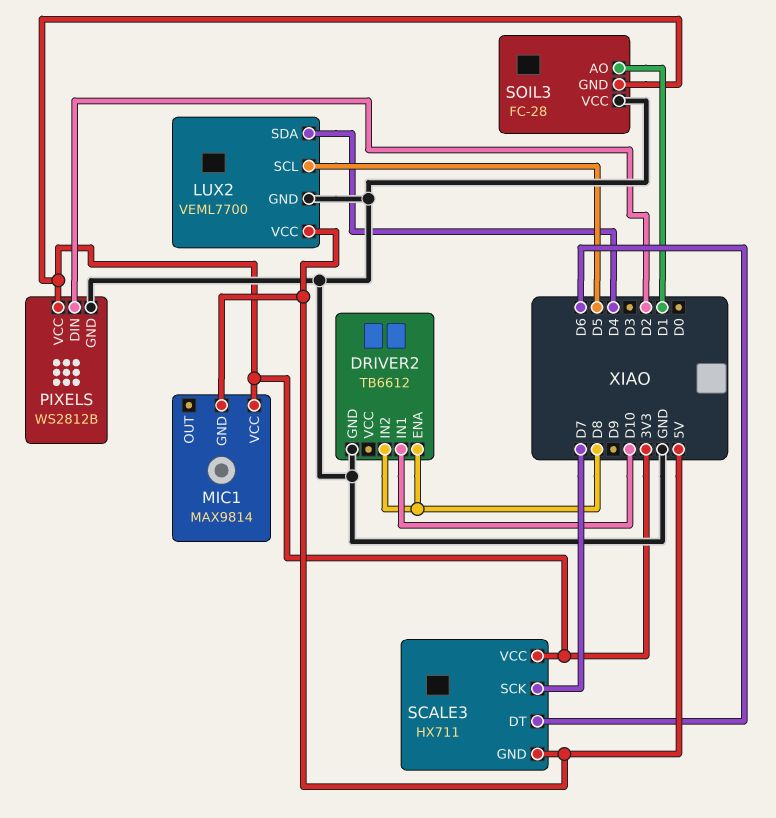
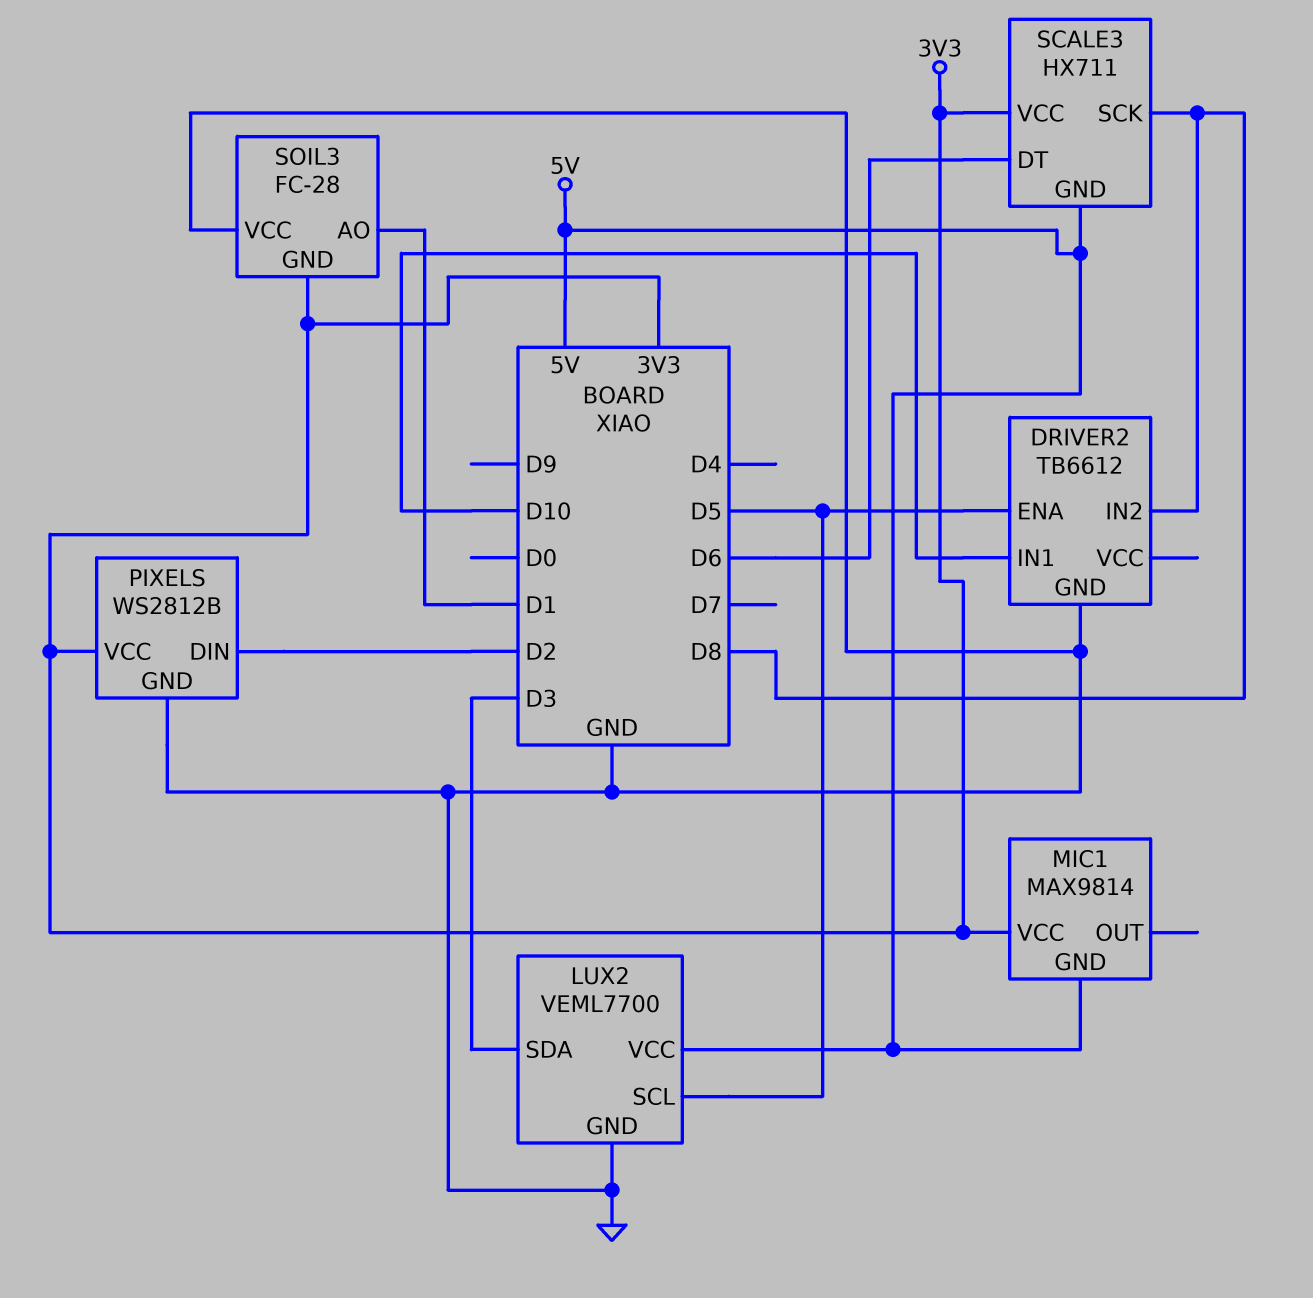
DRIVER2 pin ENA: D8 -> D5
LUX2 pin SDA: D4 -> D3
SCALE3 pin SCK: D7 -> D8

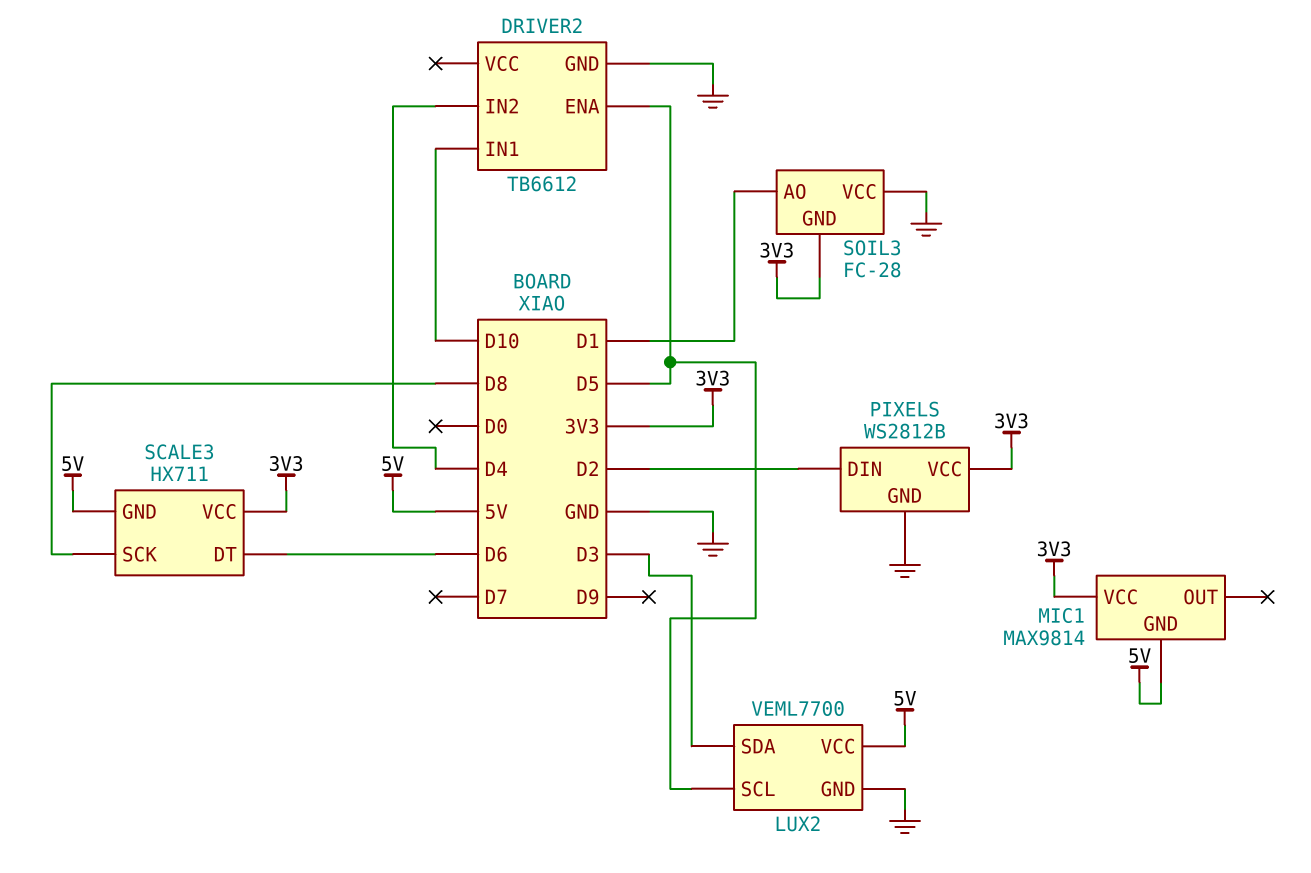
DRIVER2 pin IN2: D8 -> D4

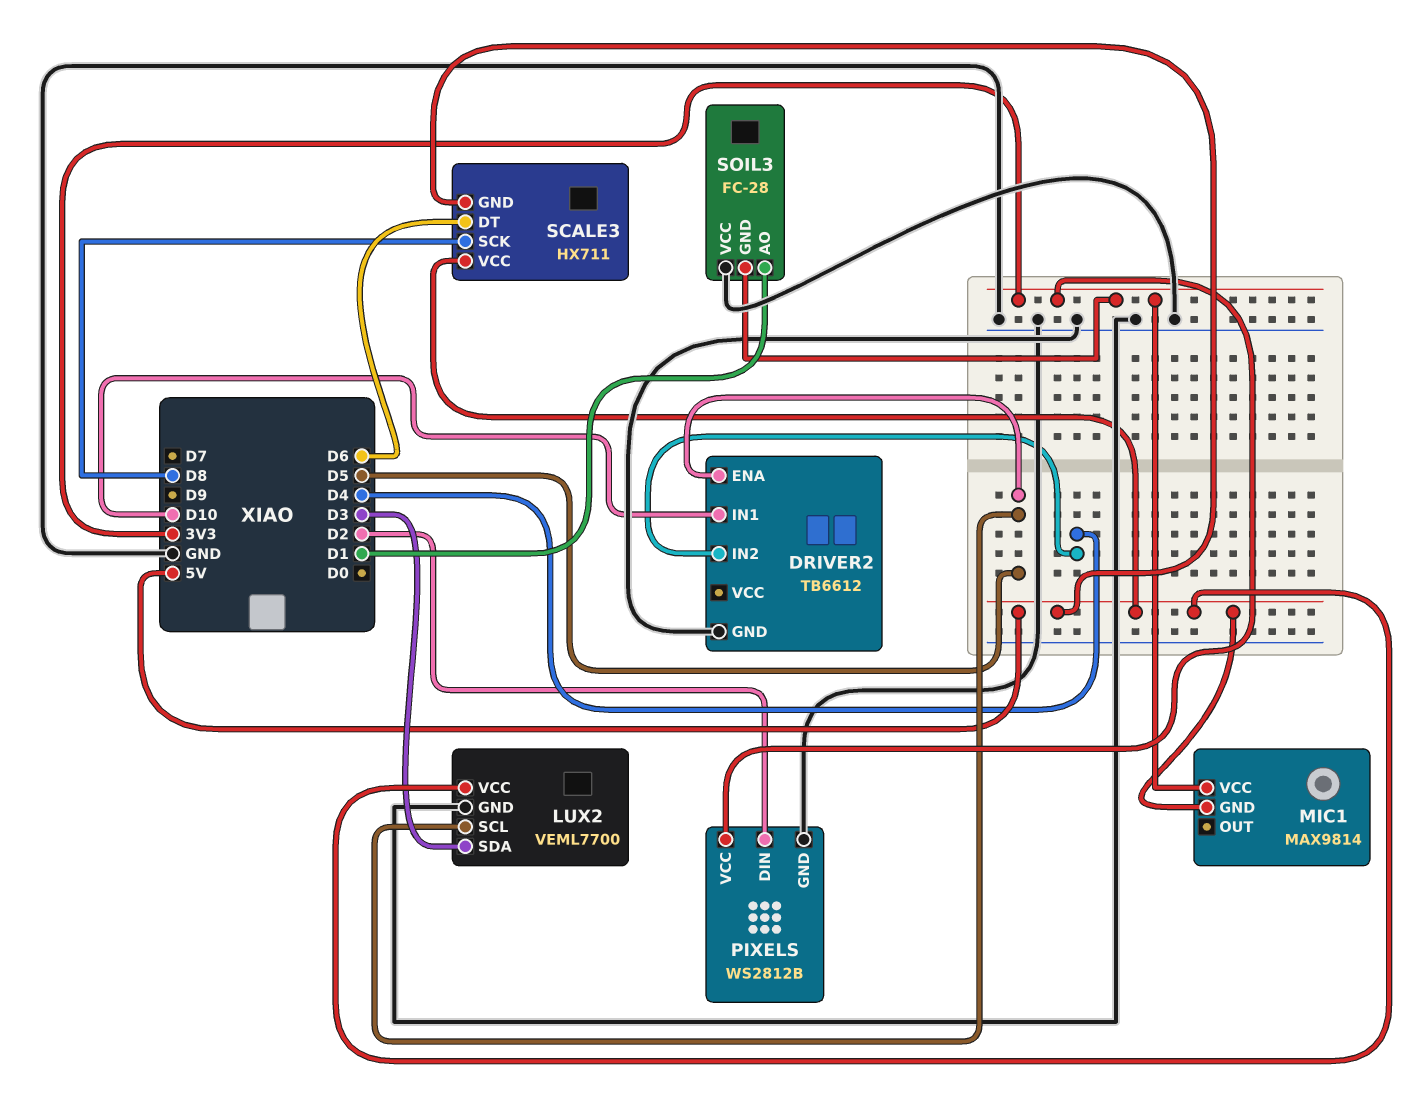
SCALE3 pin VCC: 3V3 -> 5V

